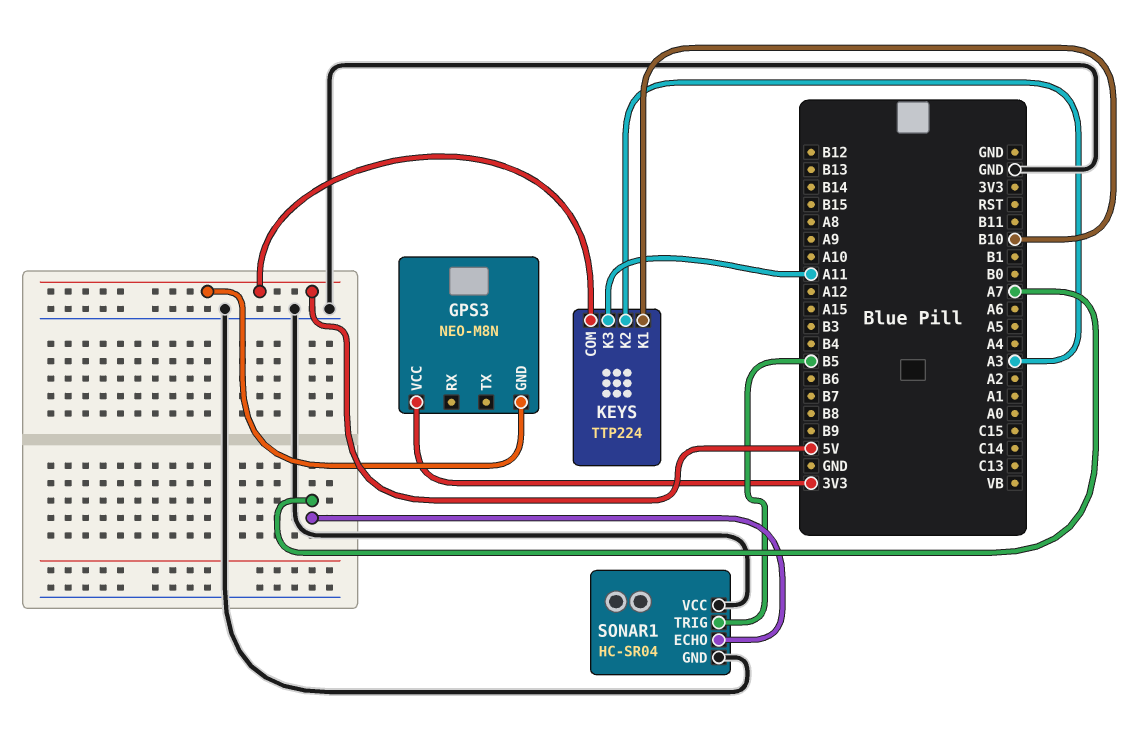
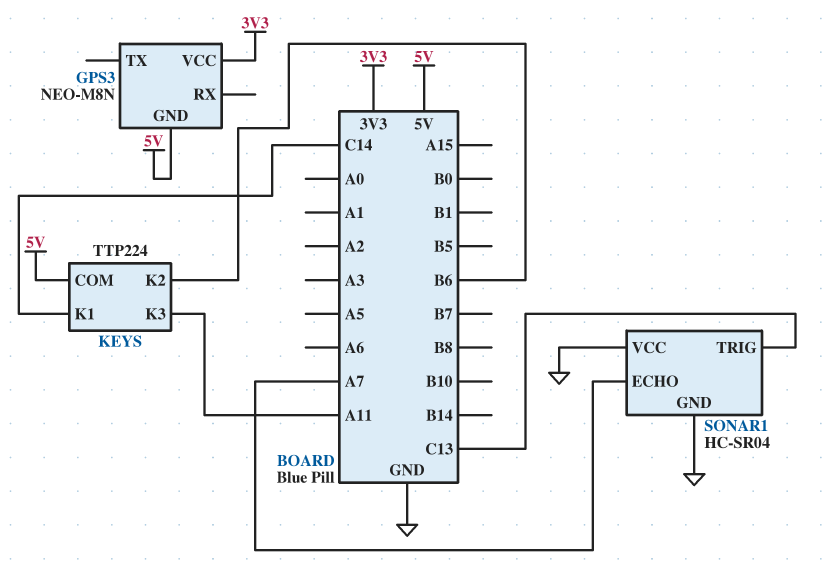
KEYS pin K1: B10 -> C14
KEYS pin K2: A3 -> B6
SONAR1 pin TRIG: B5 -> C13

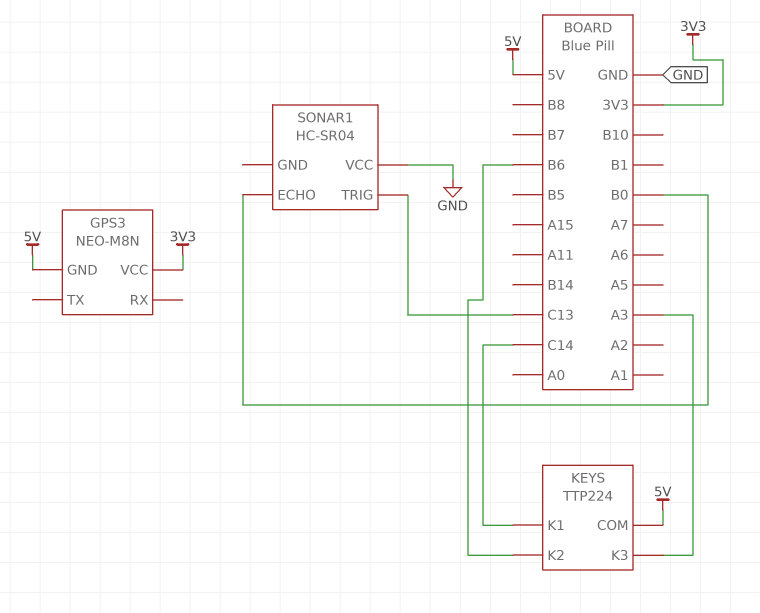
KEYS pin K3: A11 -> A3
SONAR1 pin ECHO: A7 -> B0
SONAR1 pin GND: GND -> none

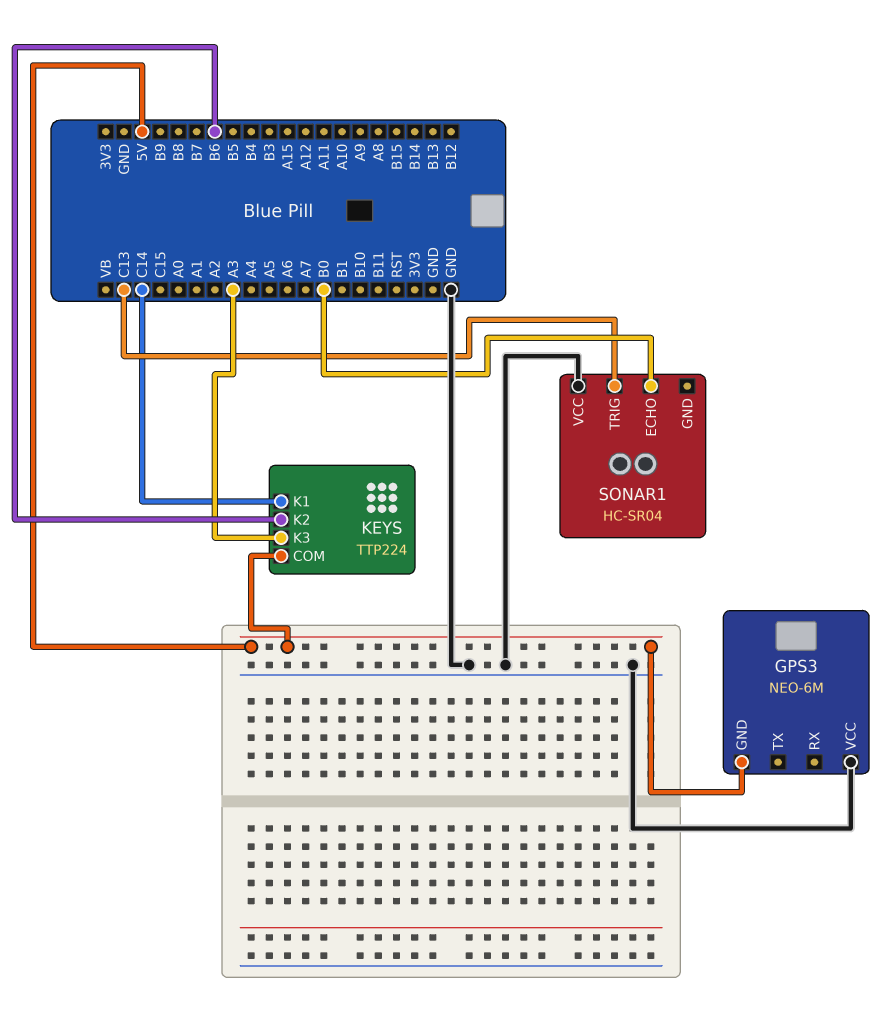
GPS3: NEO-M8N -> NEO-6M
GPS3 pin VCC: 3V3 -> GND

